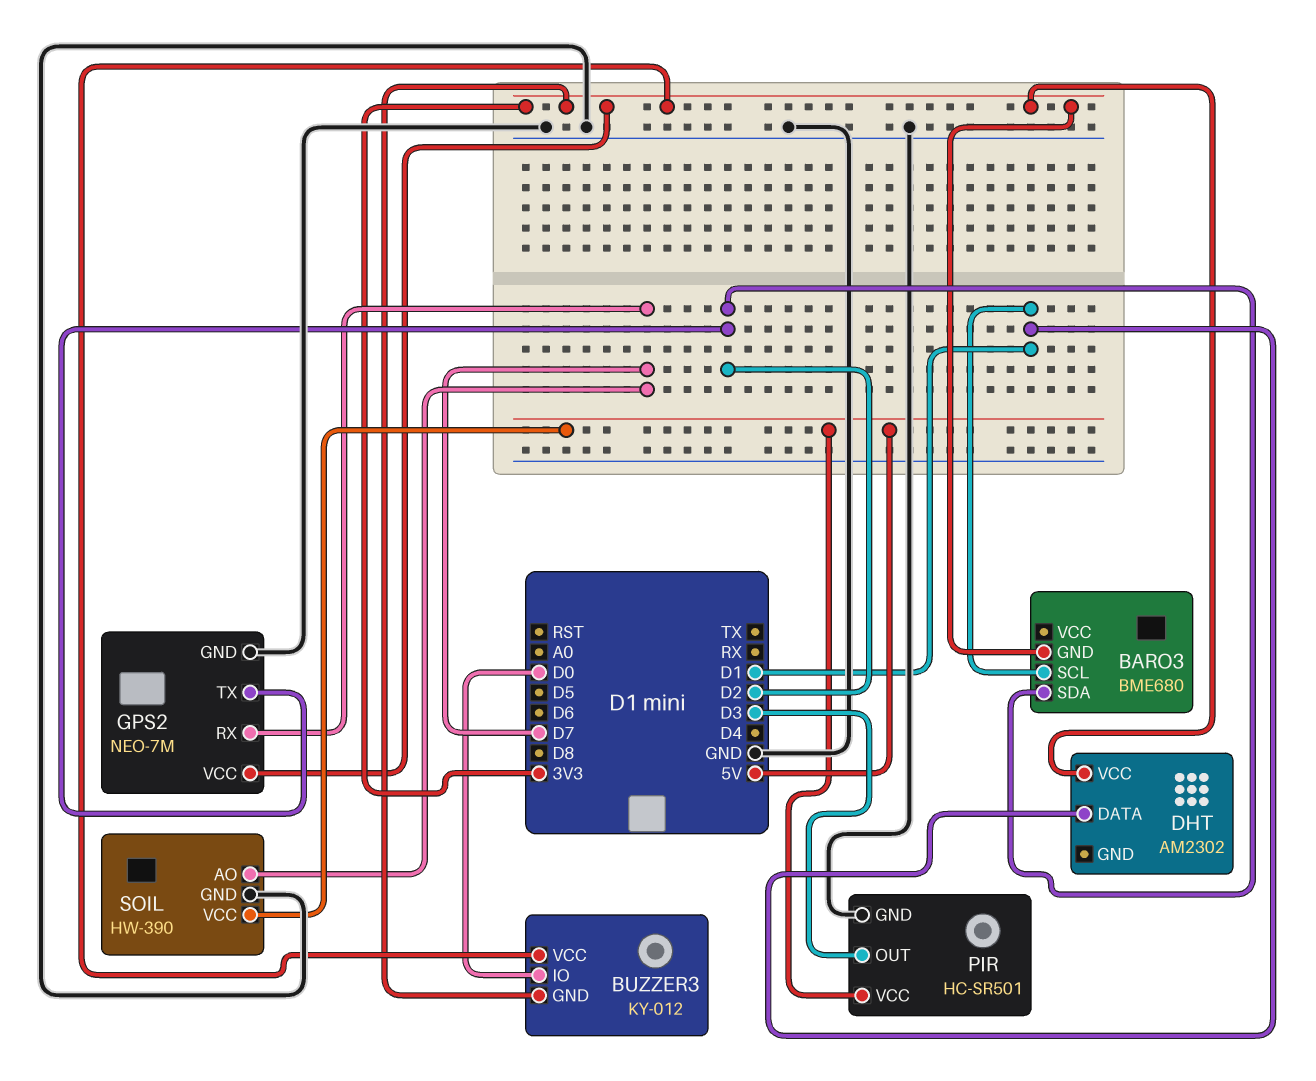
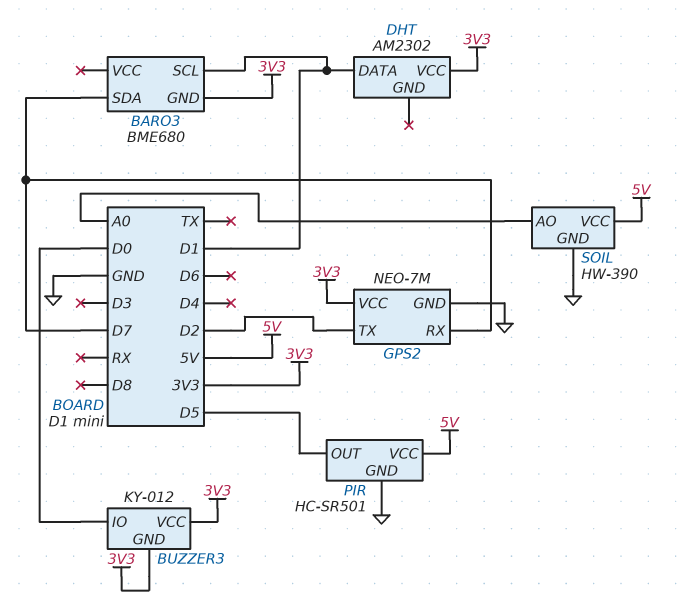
BARO3 pin SDA: D2 -> D7
PIR pin OUT: D3 -> D5
SOIL pin AO: D7 -> A0

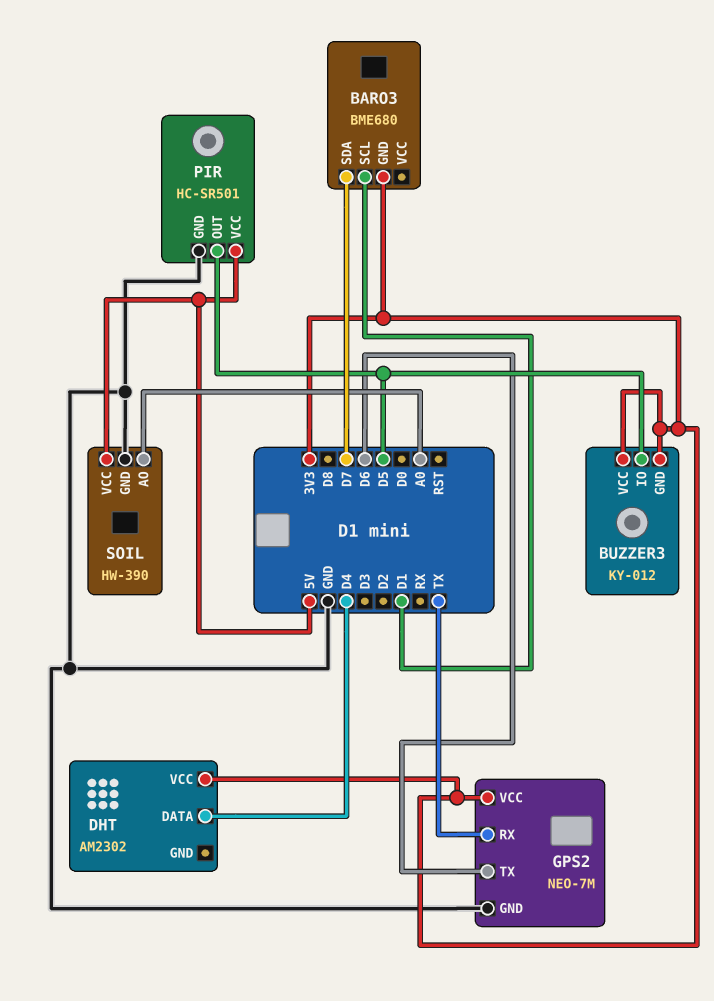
BUZZER3 pin IO: D0 -> D5
DHT pin DATA: D1 -> D4
GPS2 pin RX: D7 -> TX
GPS2 pin TX: D2 -> D6

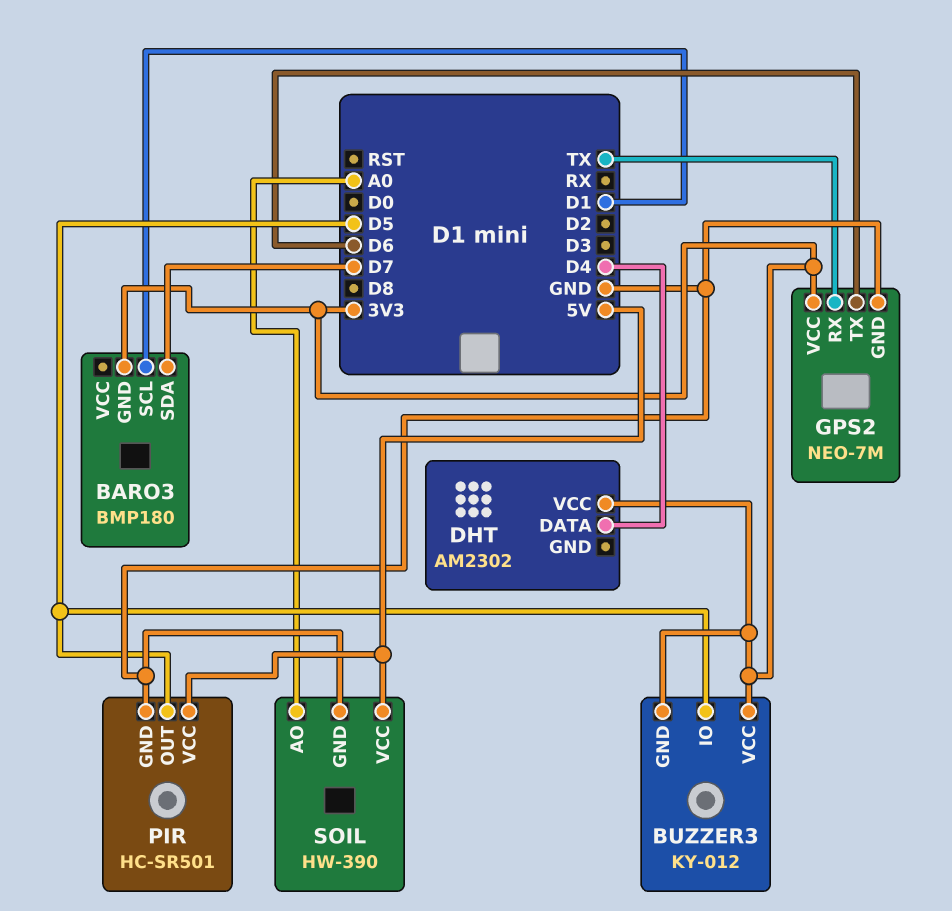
BARO3: BME680 -> BMP180

